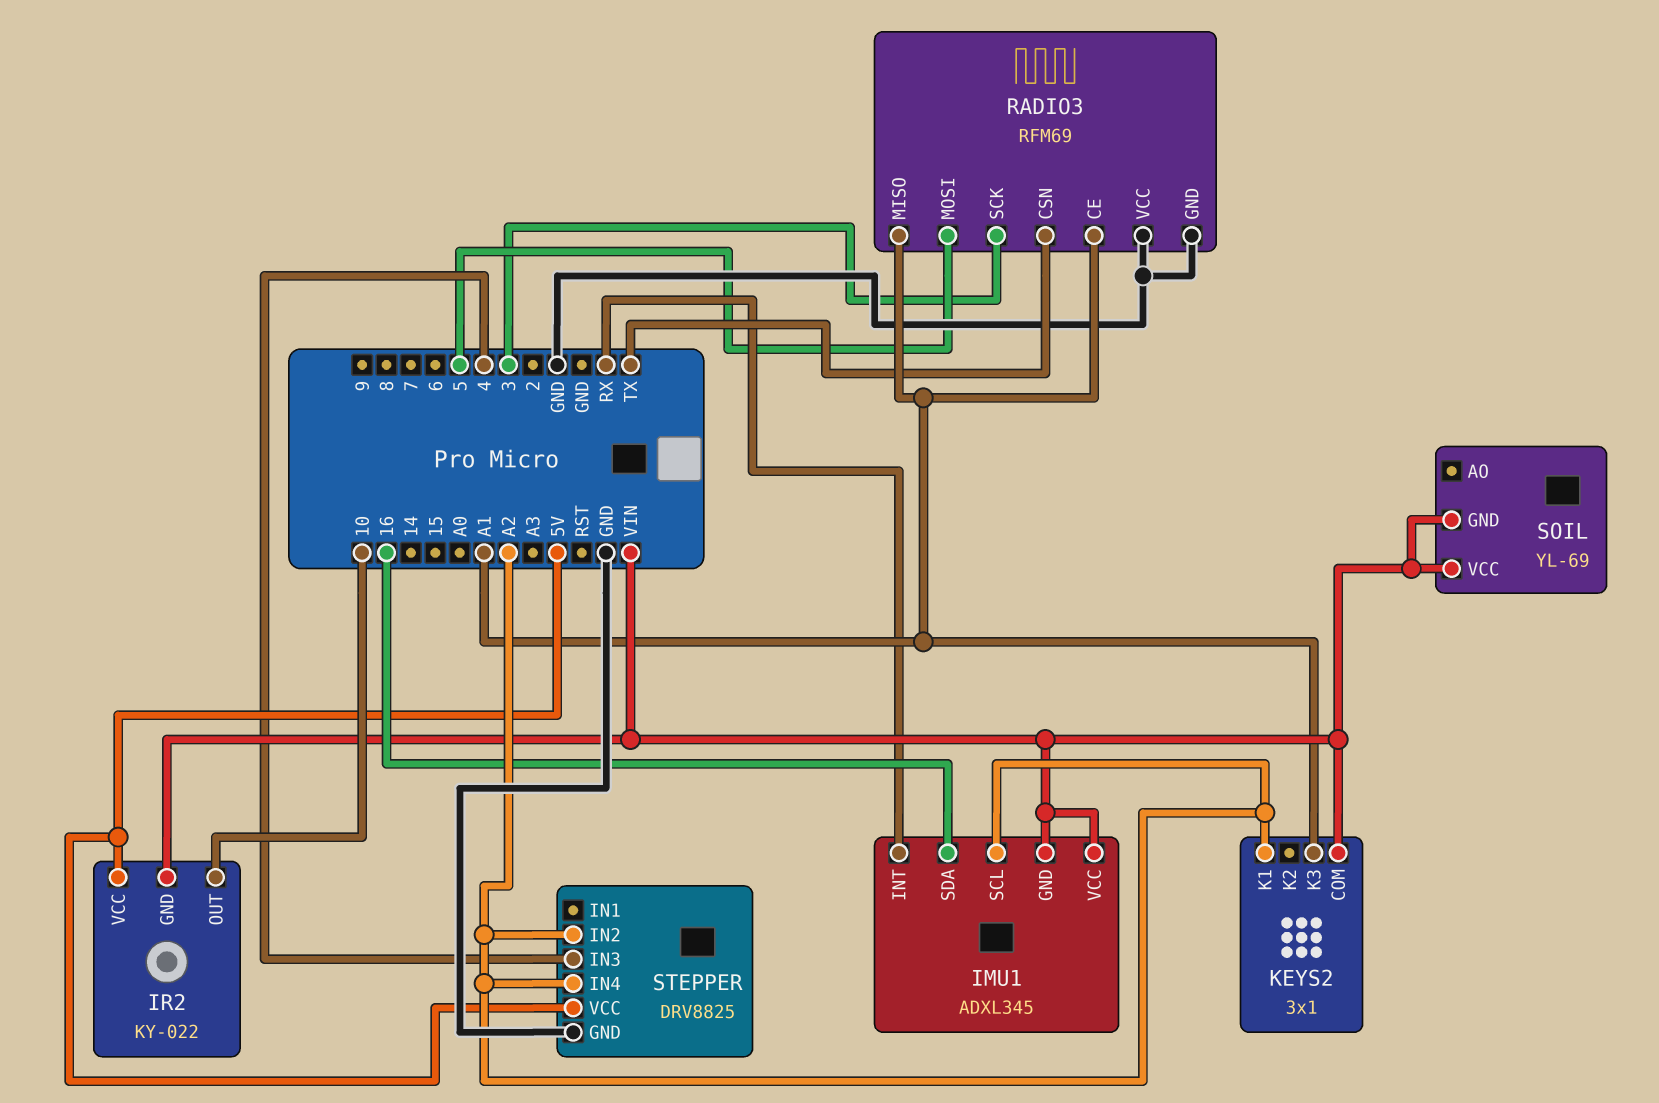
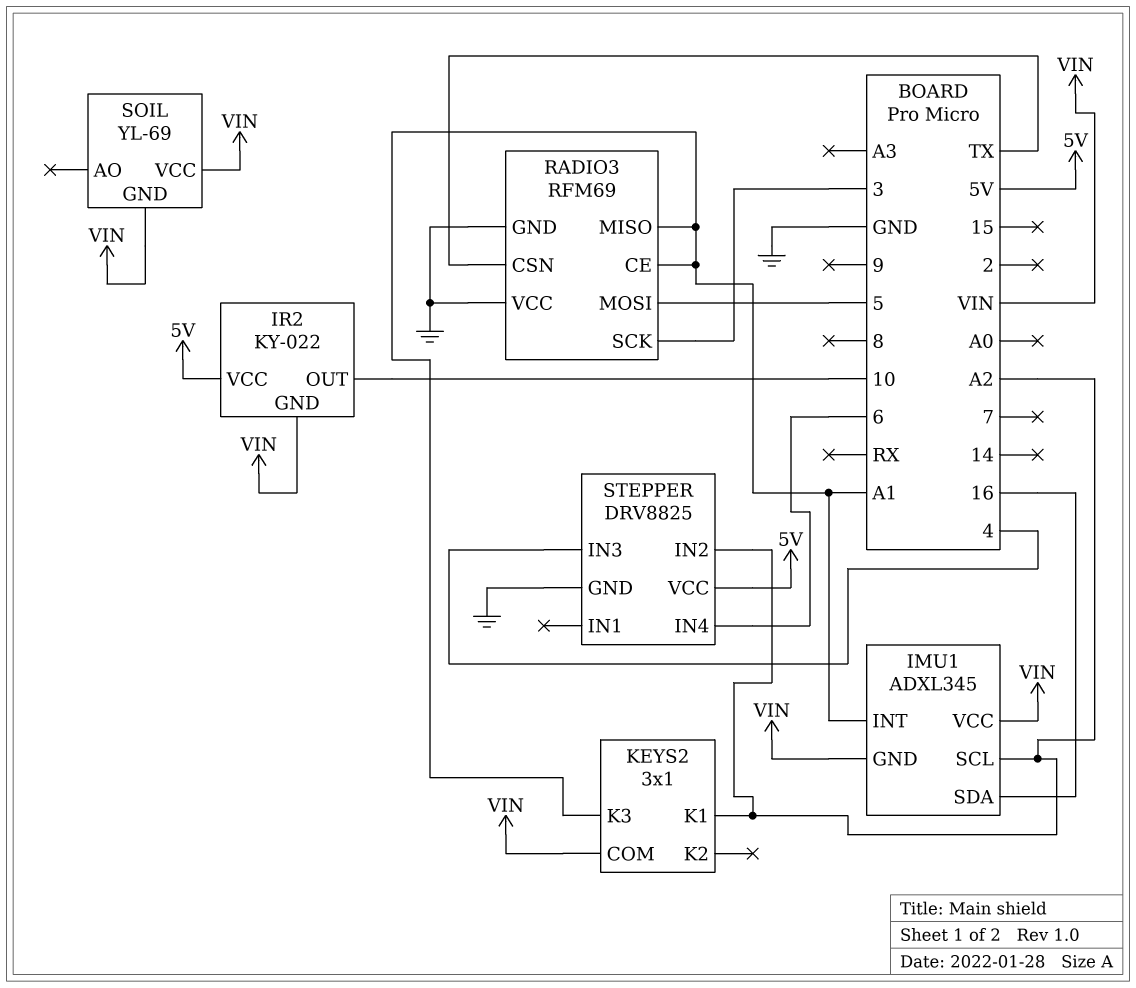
IMU1 pin INT: RX -> A1
STEPPER pin IN4: A2 -> 6

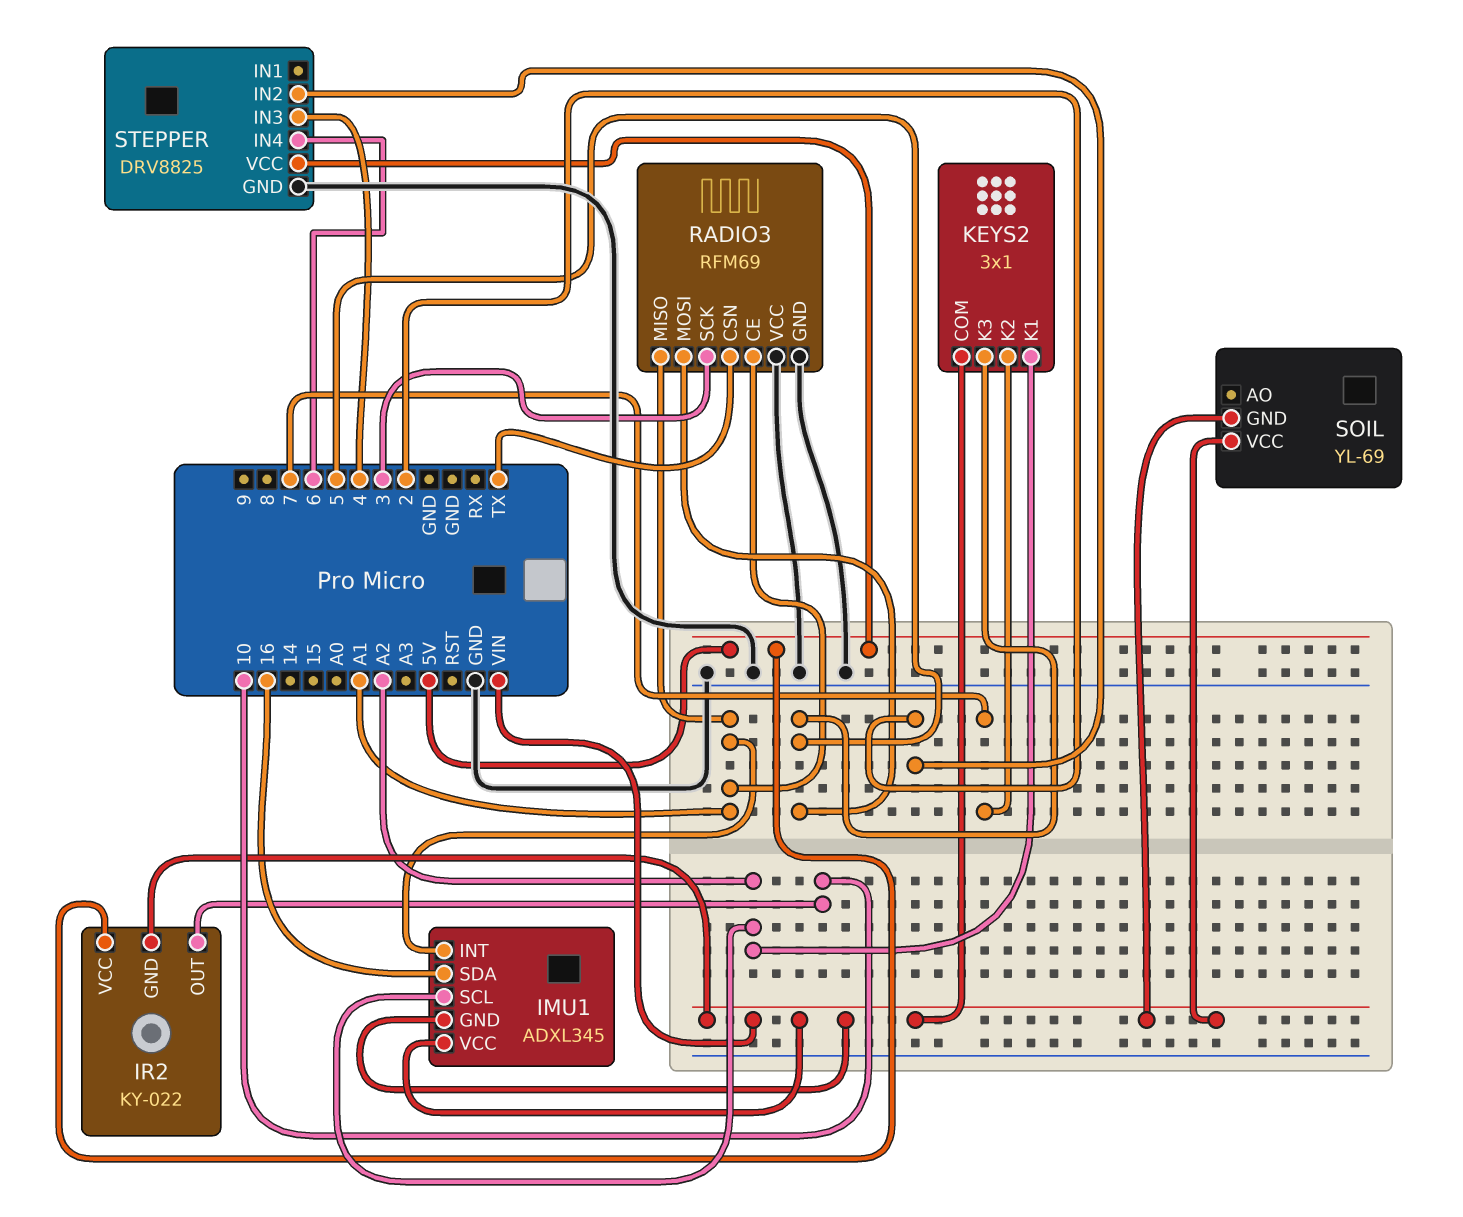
KEYS2 pin K2: none -> 7
KEYS2 pin K3: A1 -> 5
STEPPER pin IN2: A2 -> 2

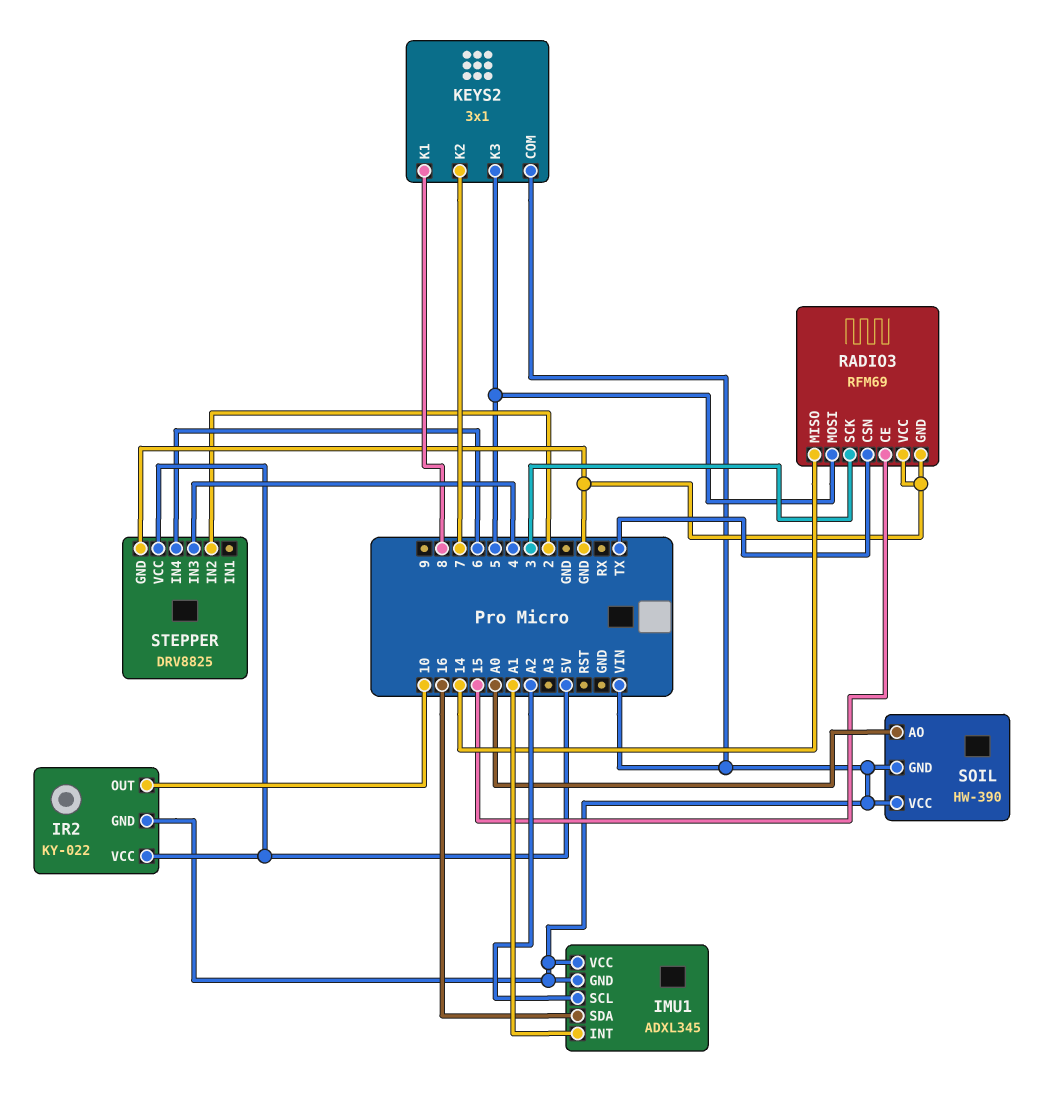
KEYS2 pin K1: A2 -> 8
RADIO3 pin CE: A1 -> 15
RADIO3 pin MISO: A1 -> 14
SOIL: YL-69 -> HW-390
SOIL pin AO: none -> A0

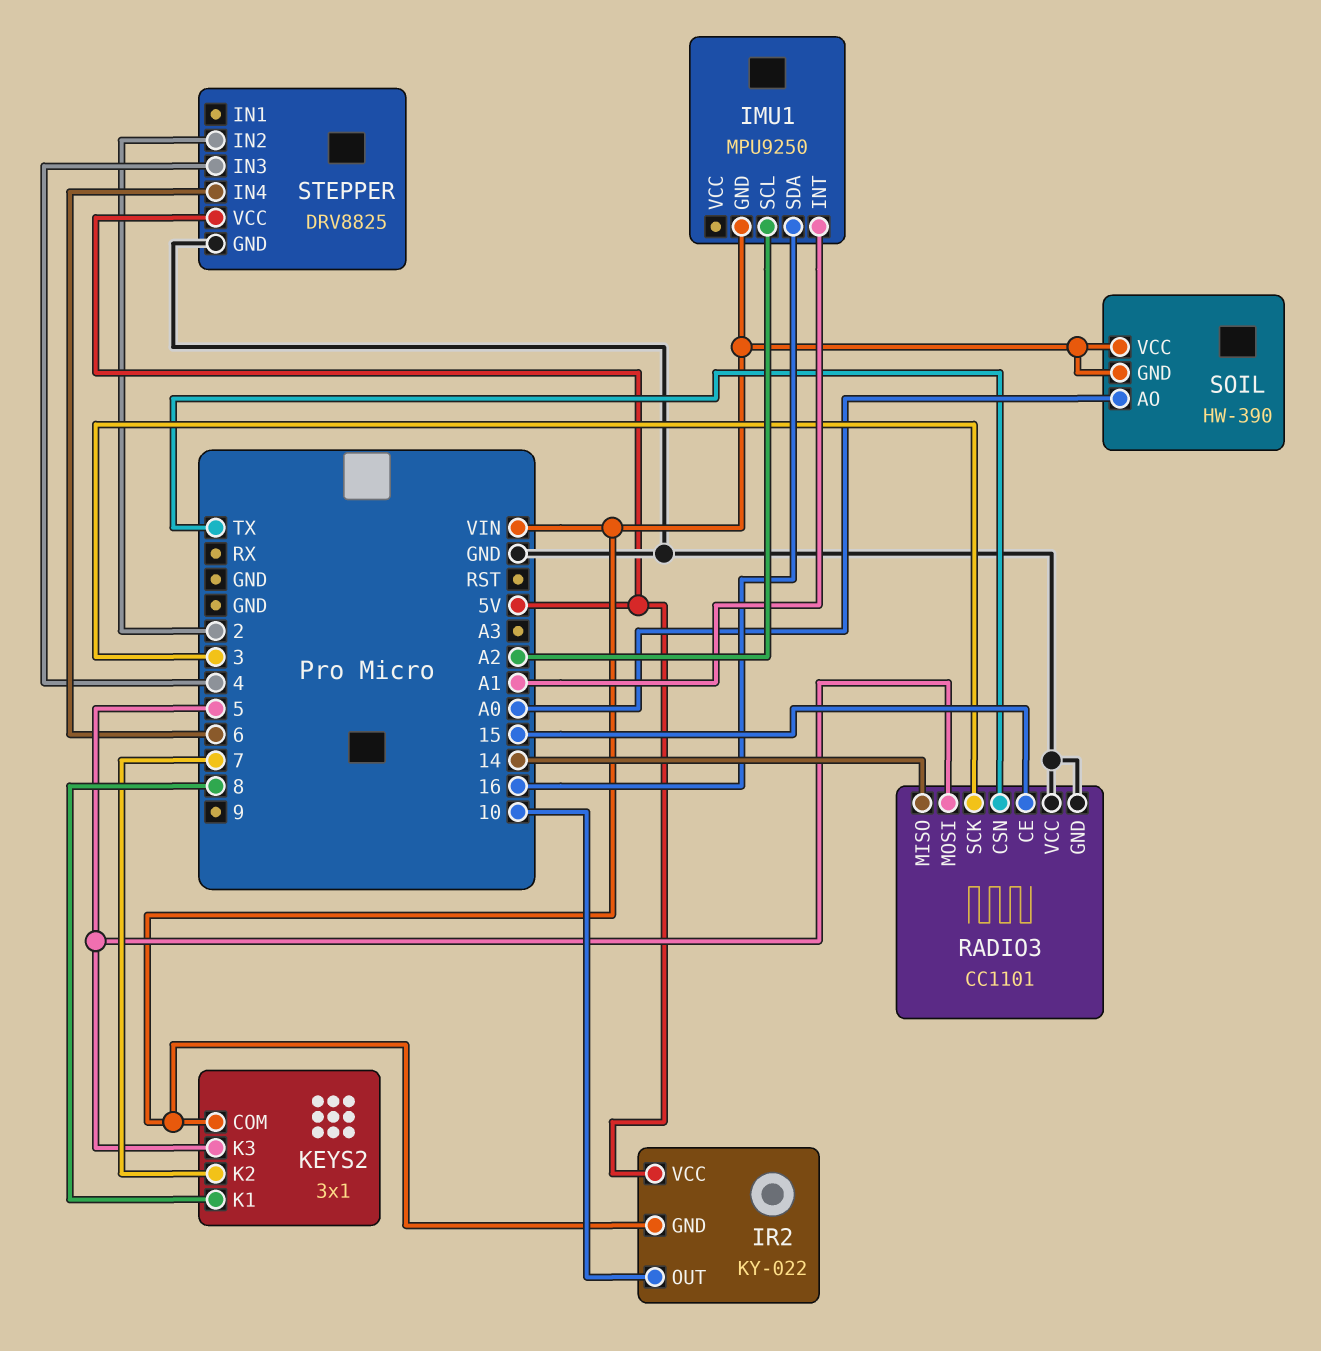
IMU1: ADXL345 -> MPU9250
IMU1 pin VCC: VIN -> none
RADIO3: RFM69 -> CC1101

